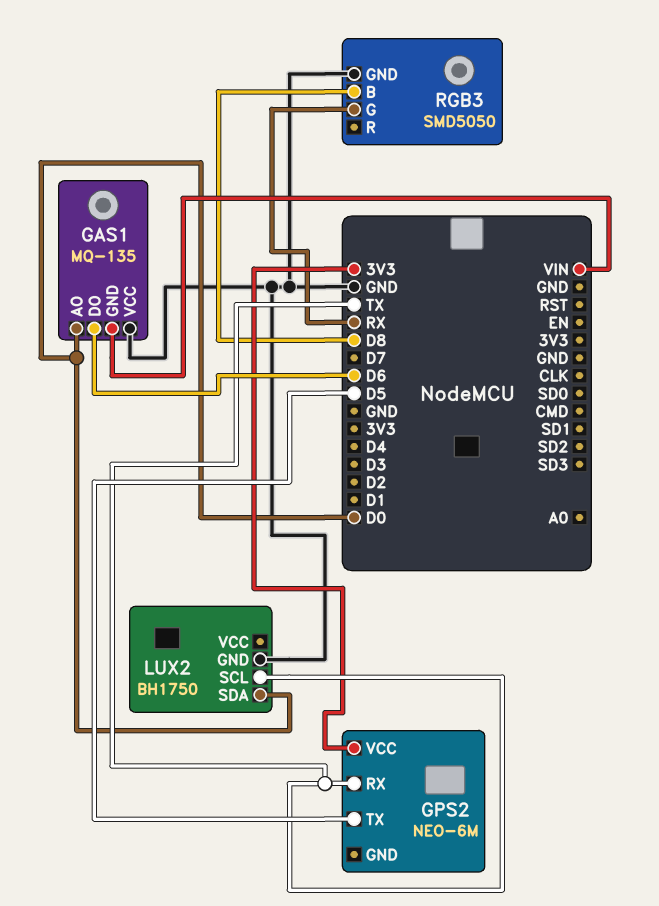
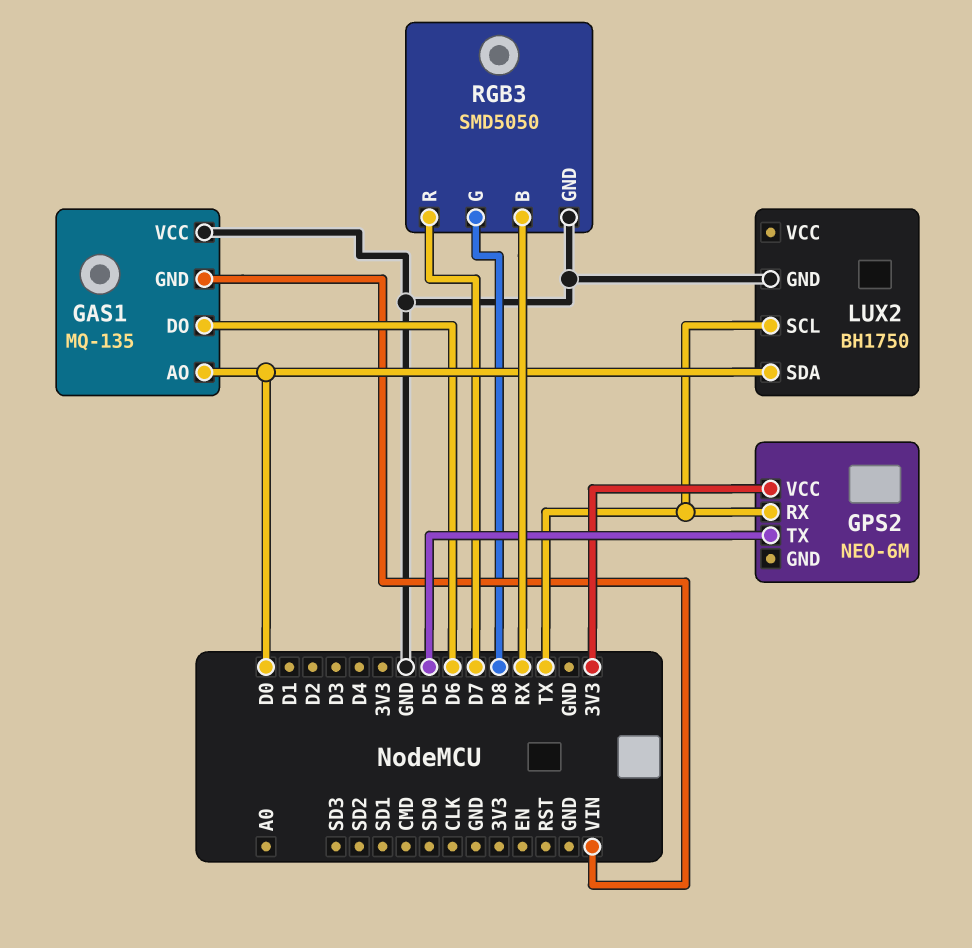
RGB3 pin B: D8 -> RX
RGB3 pin G: RX -> D8
RGB3 pin R: none -> D7

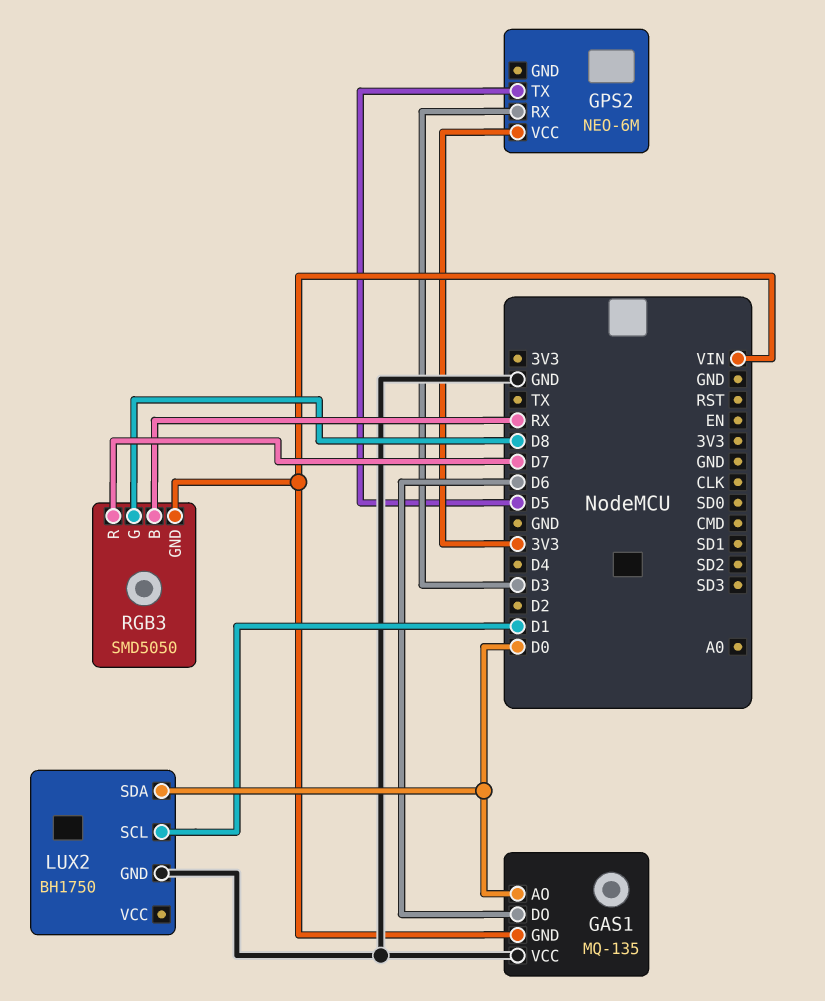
GPS2 pin RX: TX -> D3
LUX2 pin SCL: TX -> D1
RGB3 pin GND: GND -> VIN

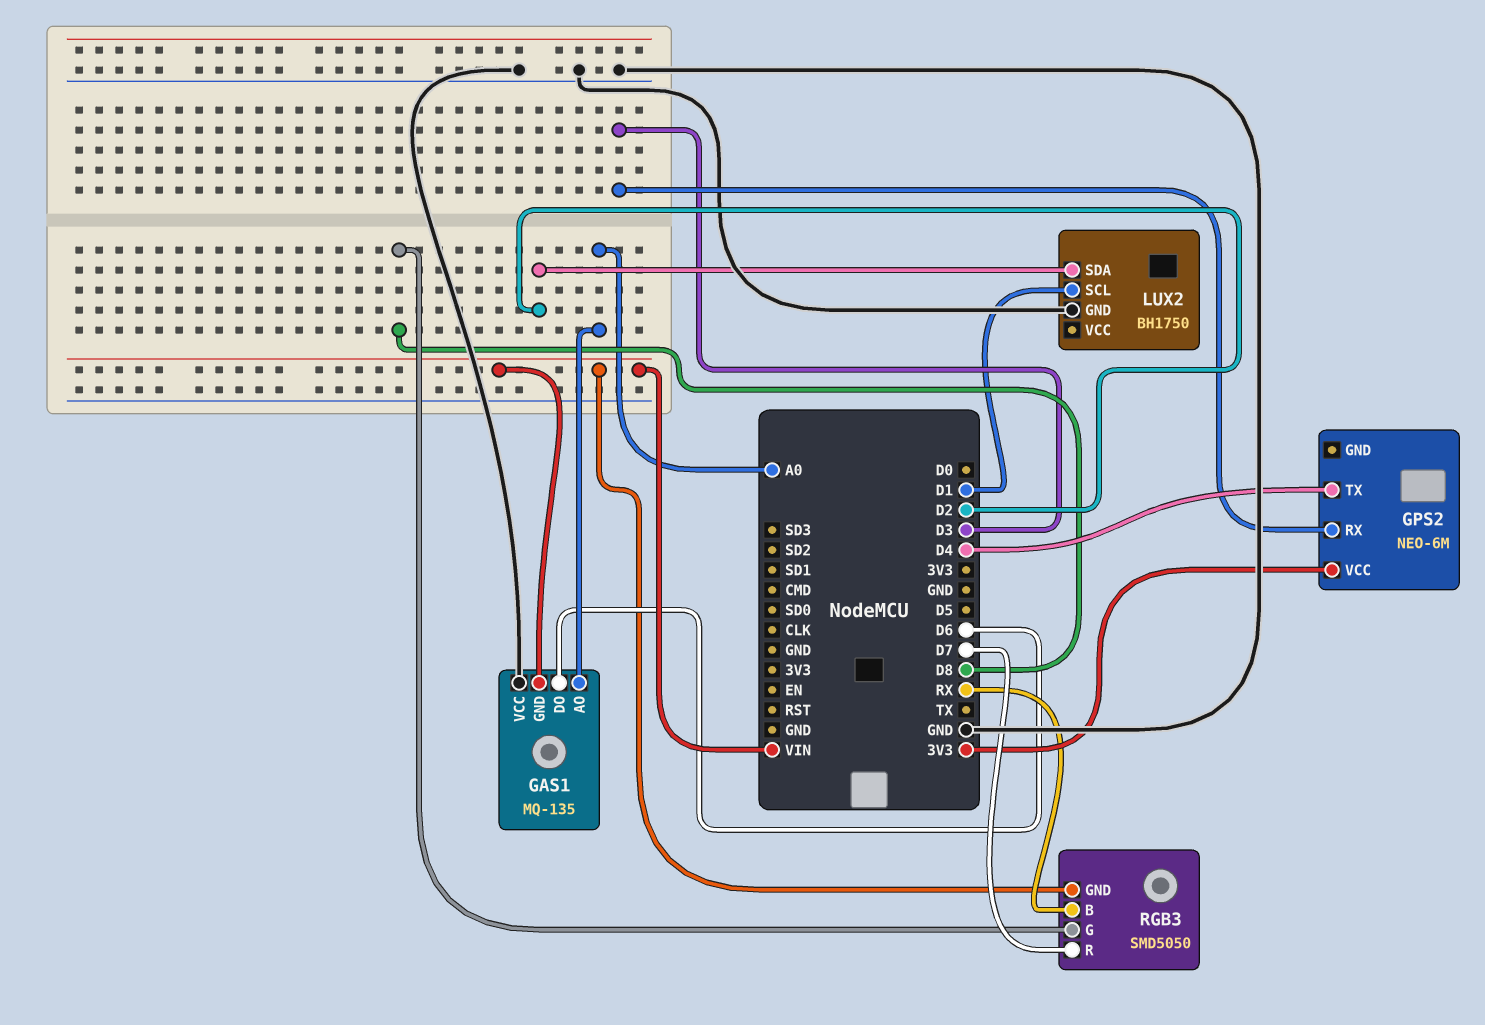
GAS1 pin AO: D0 -> A0
GPS2 pin TX: D5 -> D4
LUX2 pin SDA: D0 -> D2

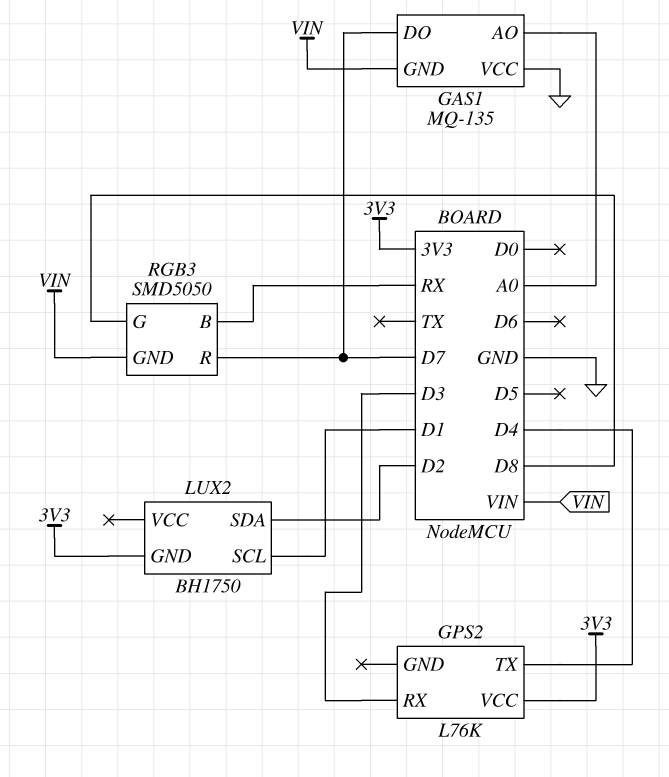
GAS1 pin DO: D6 -> D7
GPS2: NEO-6M -> L76K
LUX2 pin GND: GND -> 3V3

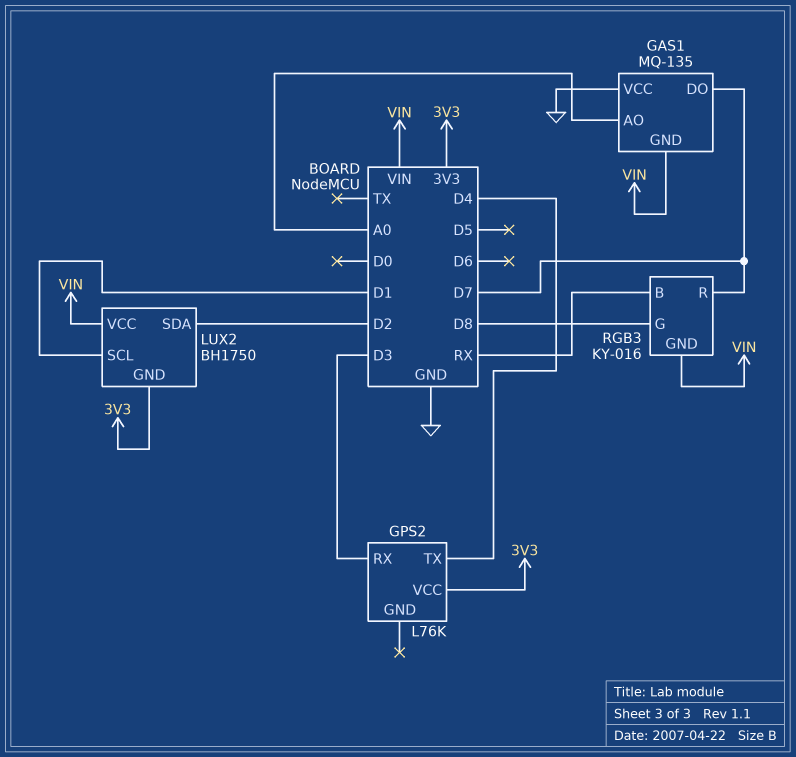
LUX2 pin VCC: none -> VIN
RGB3: SMD5050 -> KY-016

